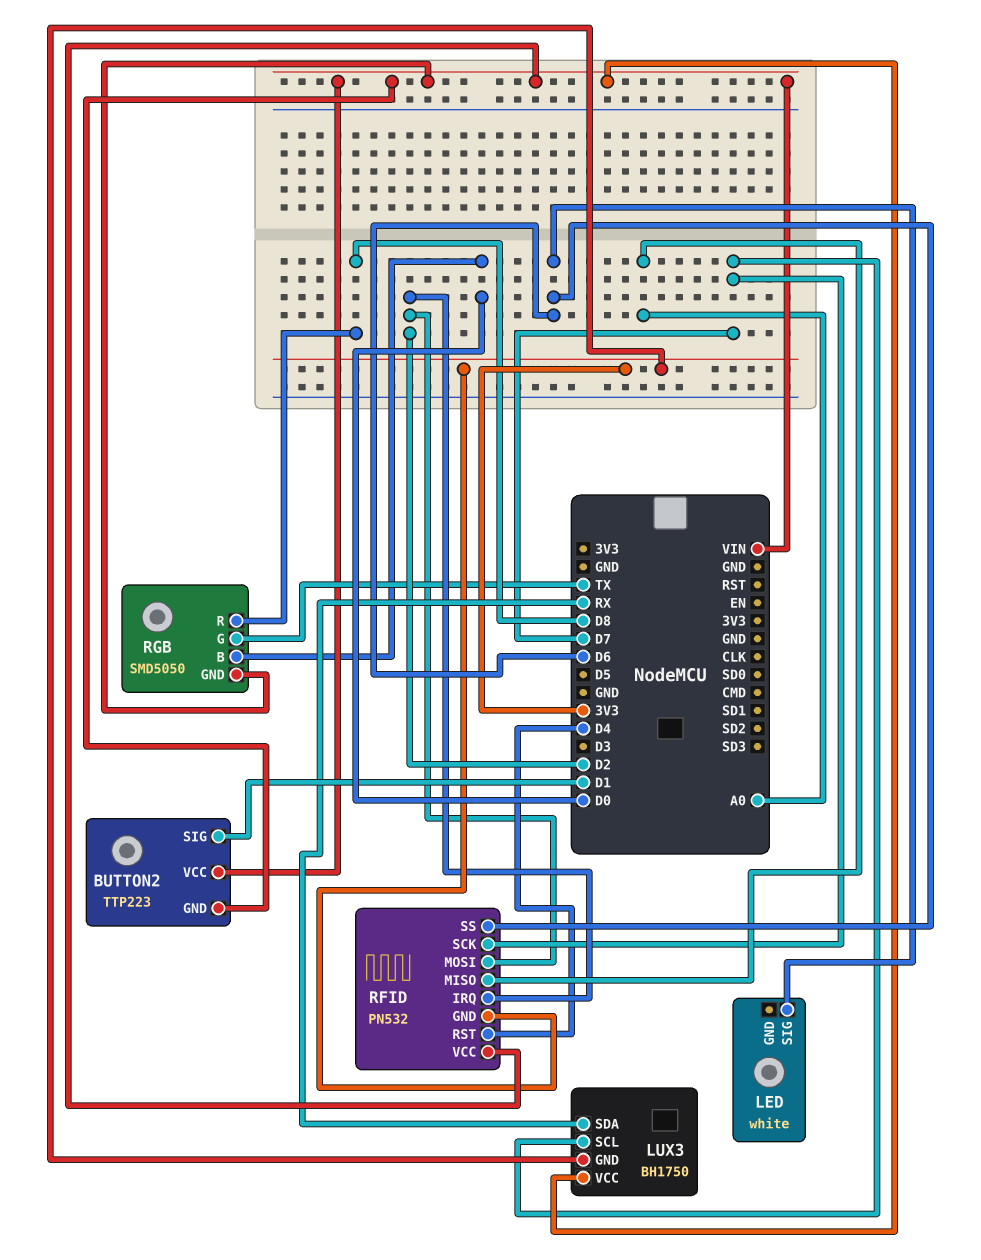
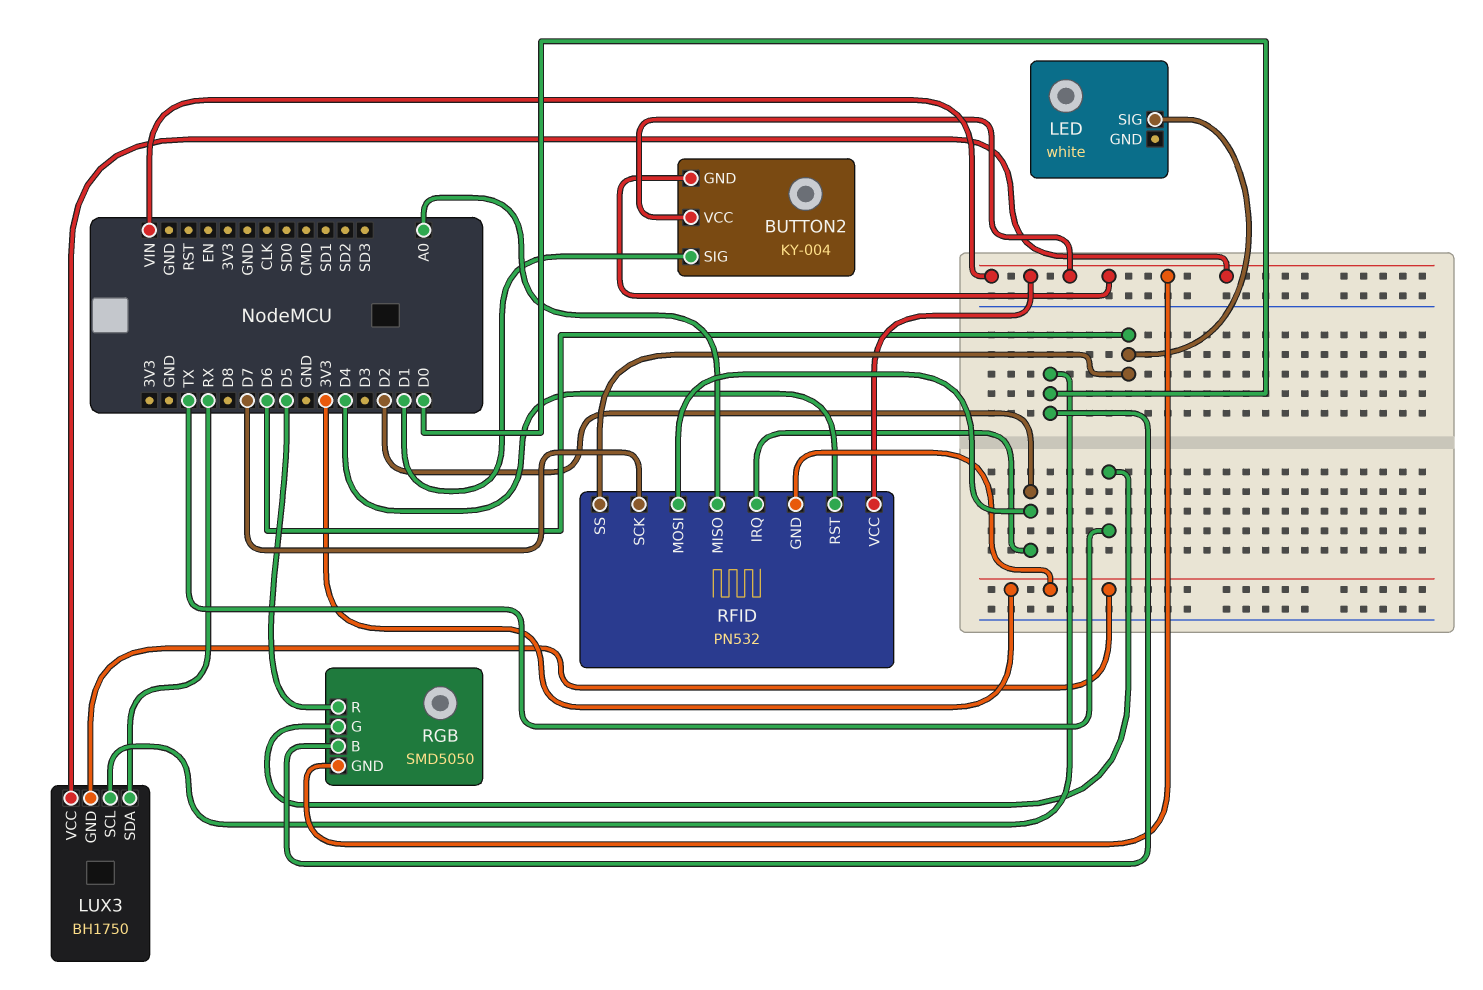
BUTTON2: TTP223 -> KY-004
LUX3 pin SCL: D7 -> D0
RGB pin R: D8 -> D5

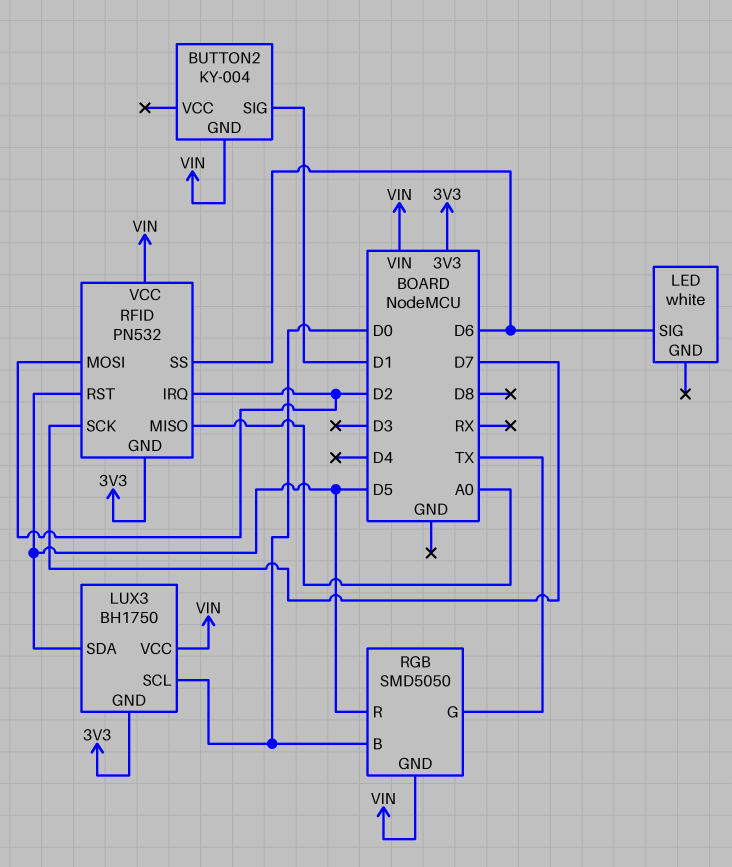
BUTTON2 pin VCC: VIN -> none
LUX3 pin SDA: RX -> D5
RFID pin RST: D4 -> D5

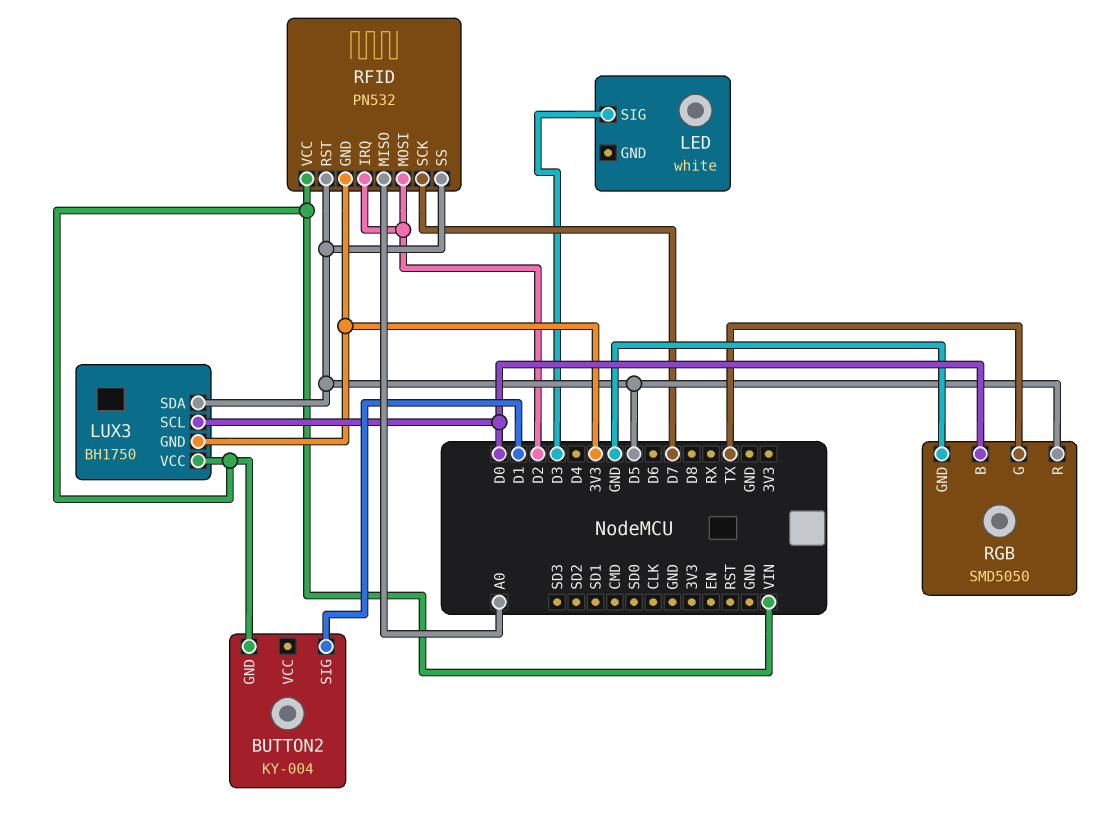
LED pin SIG: D6 -> D3
RFID pin SS: D6 -> D5
RGB pin GND: VIN -> GND

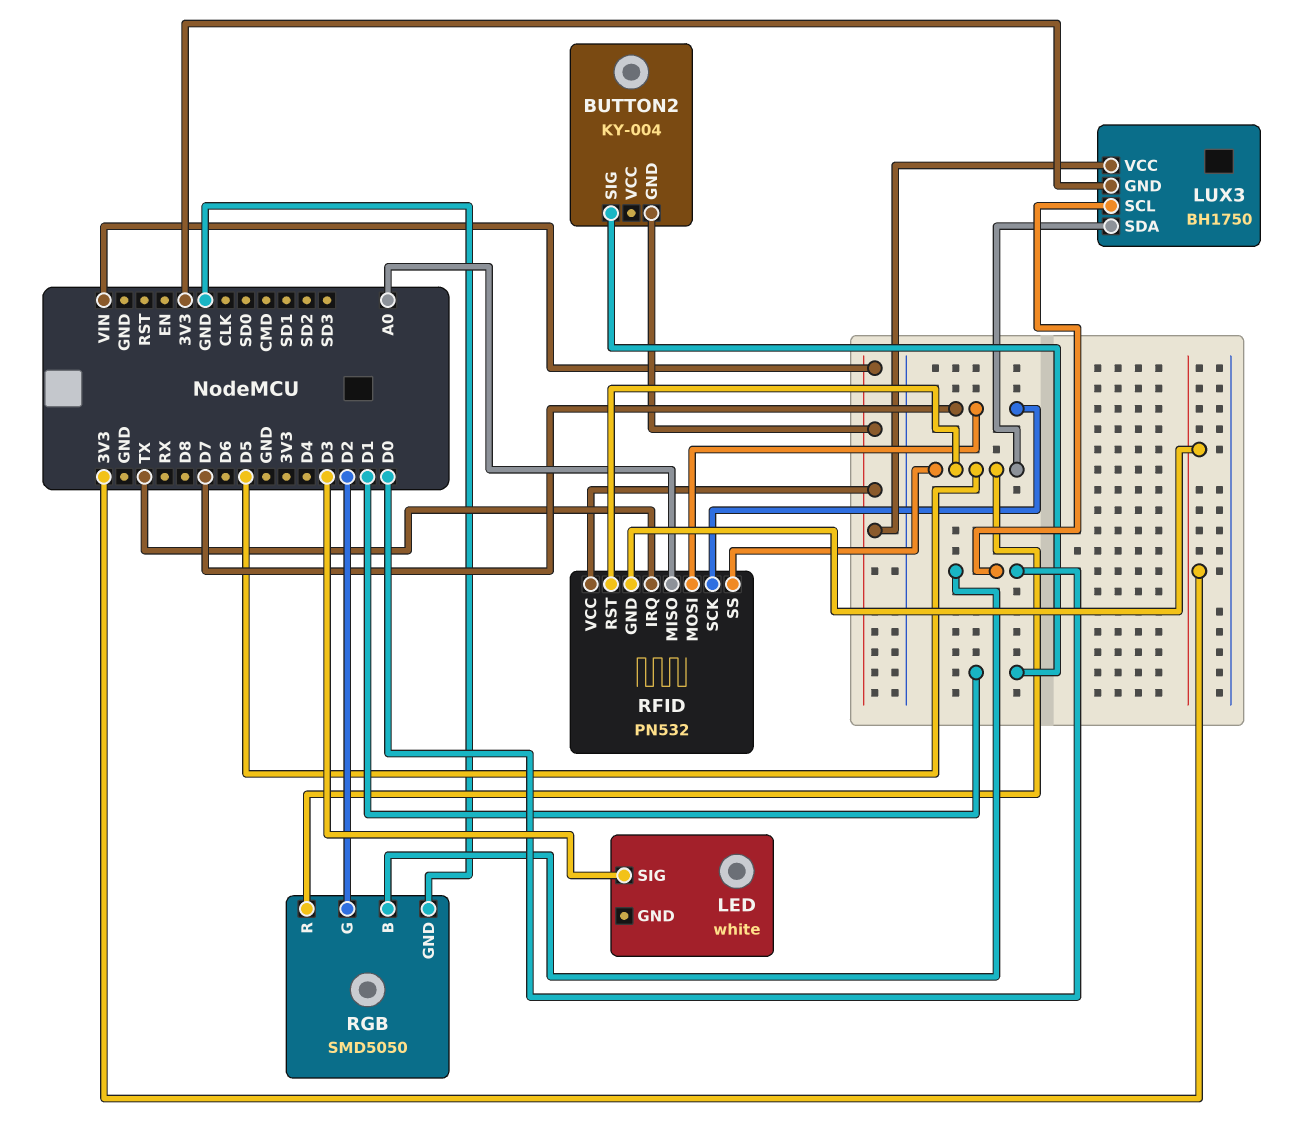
RFID pin IRQ: D2 -> TX
RFID pin MOSI: D2 -> D7
RGB pin G: TX -> D2

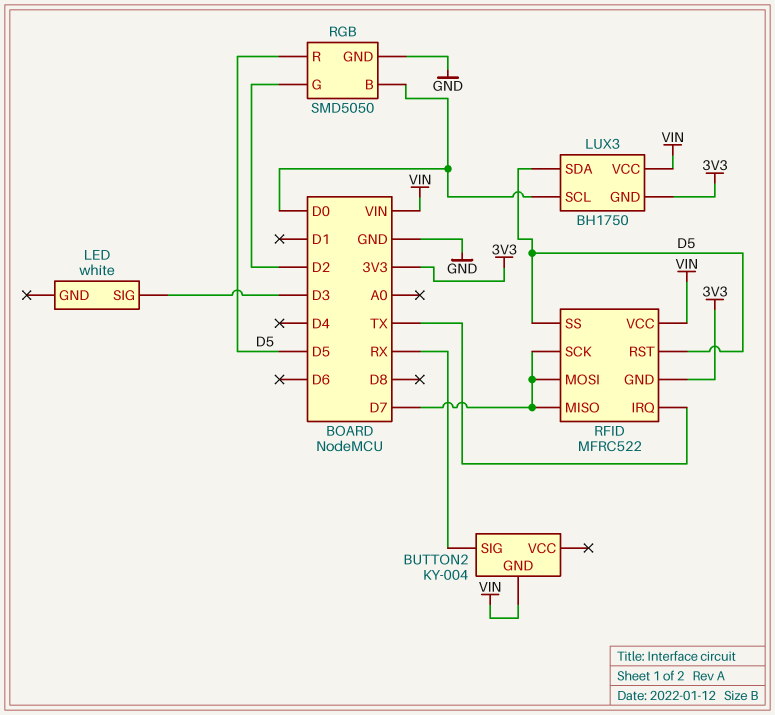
BUTTON2 pin SIG: D1 -> RX
RFID: PN532 -> MFRC522
RFID pin MISO: A0 -> D7

